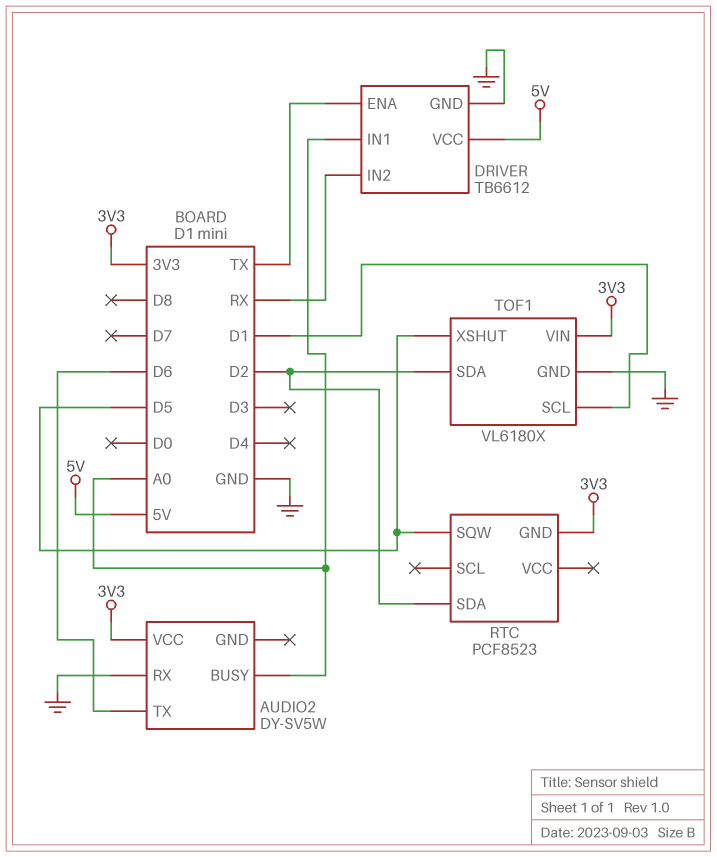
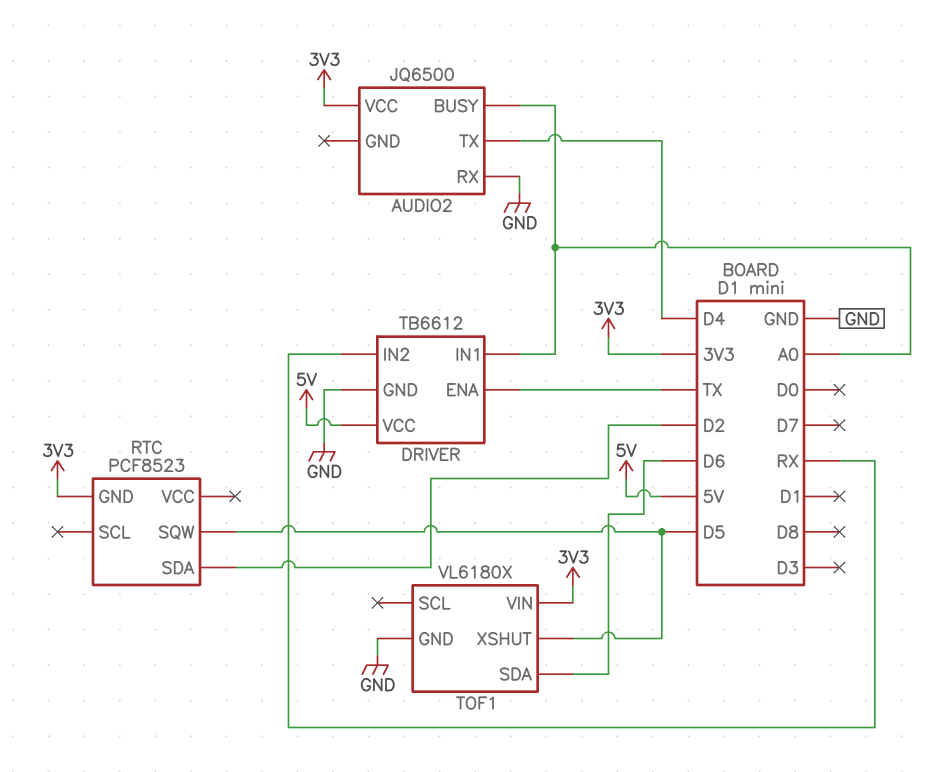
AUDIO2: DY-SV5W -> JQ6500
AUDIO2 pin TX: D6 -> D4
TOF1 pin SCL: D1 -> none
TOF1 pin SDA: D2 -> D6

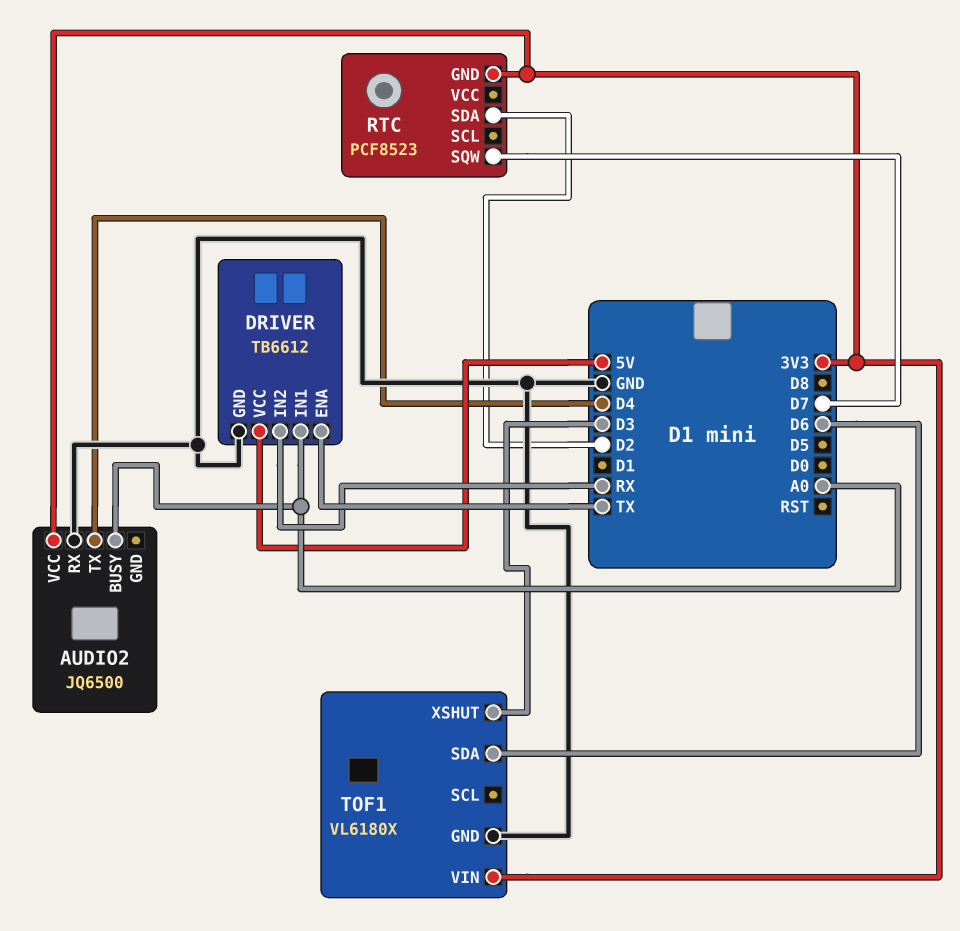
RTC pin SQW: D5 -> D7
TOF1 pin XSHUT: D5 -> D3

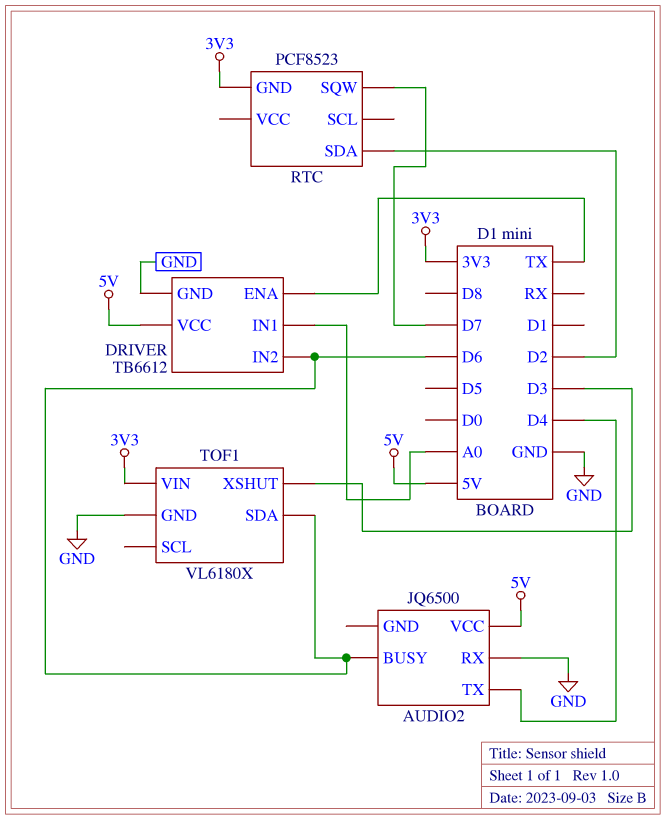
AUDIO2 pin BUSY: A0 -> D6
AUDIO2 pin VCC: 3V3 -> 5V
DRIVER pin IN2: RX -> D6

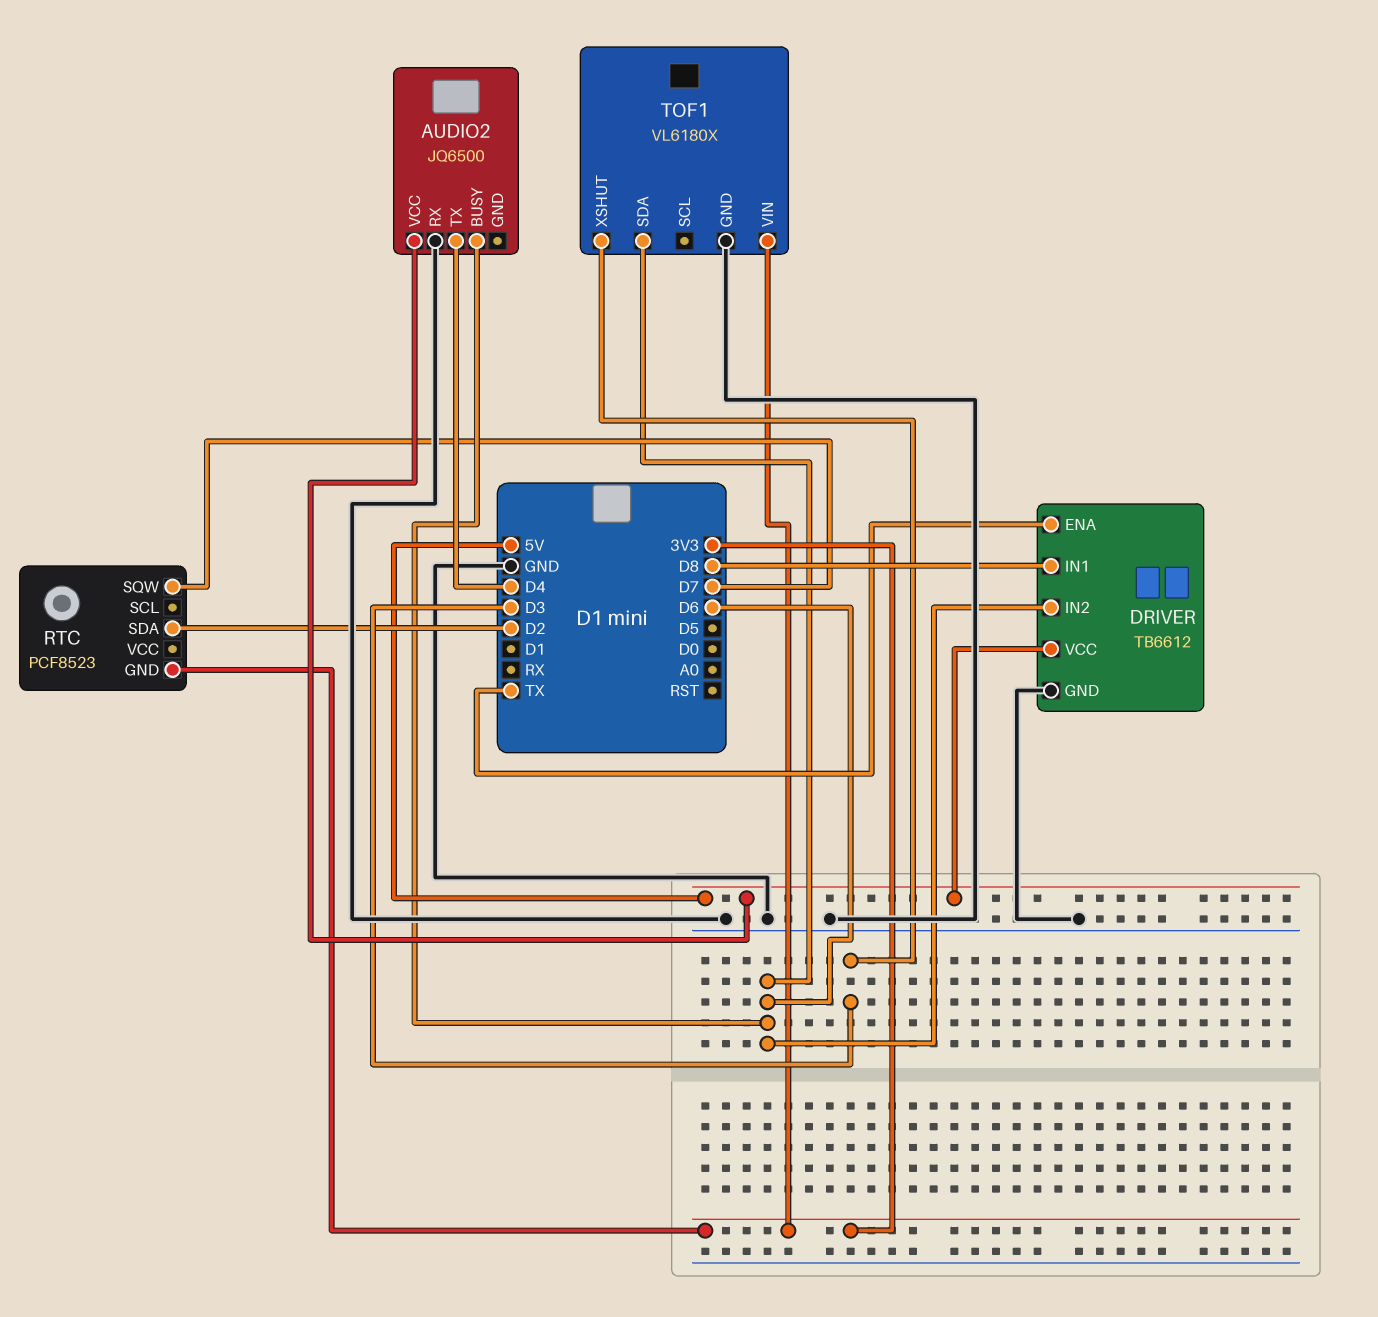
DRIVER pin IN1: A0 -> D8

